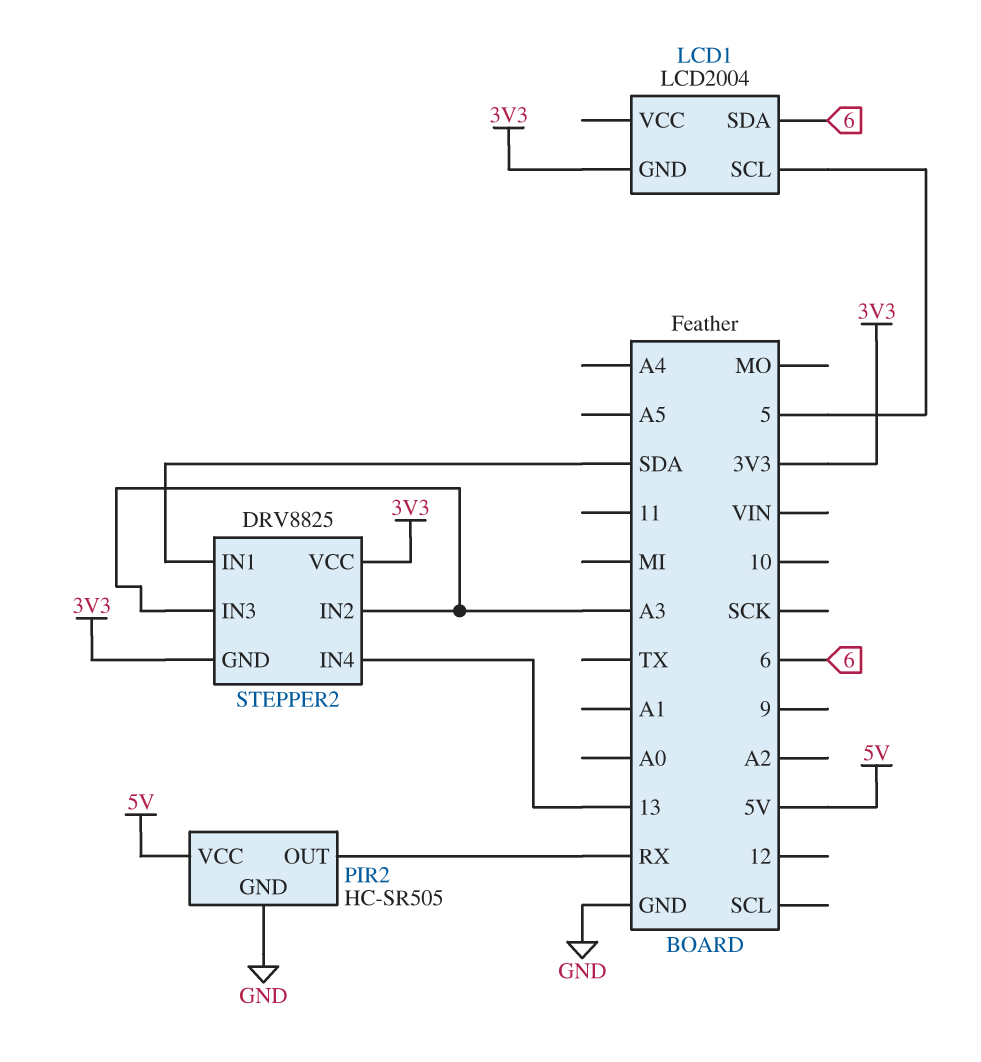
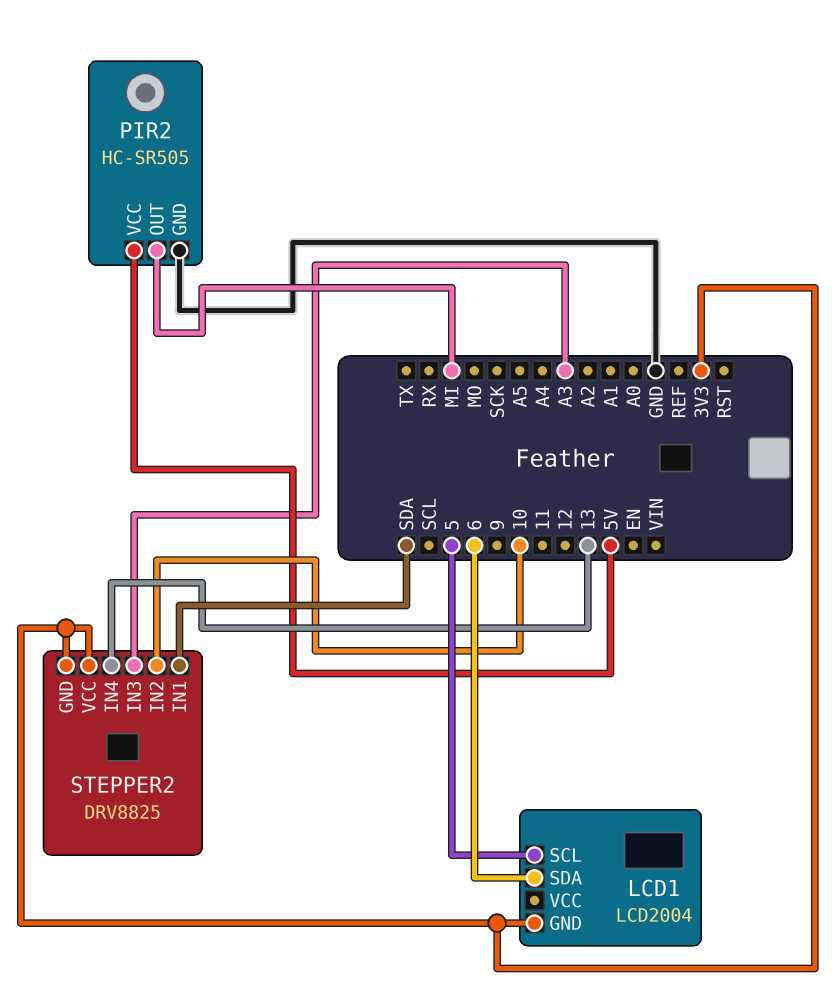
PIR2 pin OUT: RX -> MI
STEPPER2 pin IN2: A3 -> 10

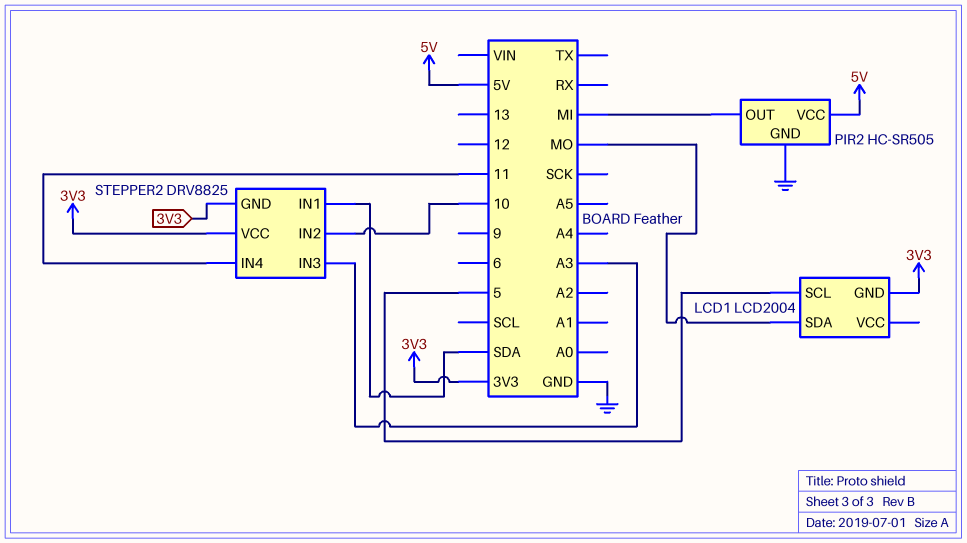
LCD1 pin SDA: 6 -> MO
STEPPER2 pin IN4: 13 -> 11

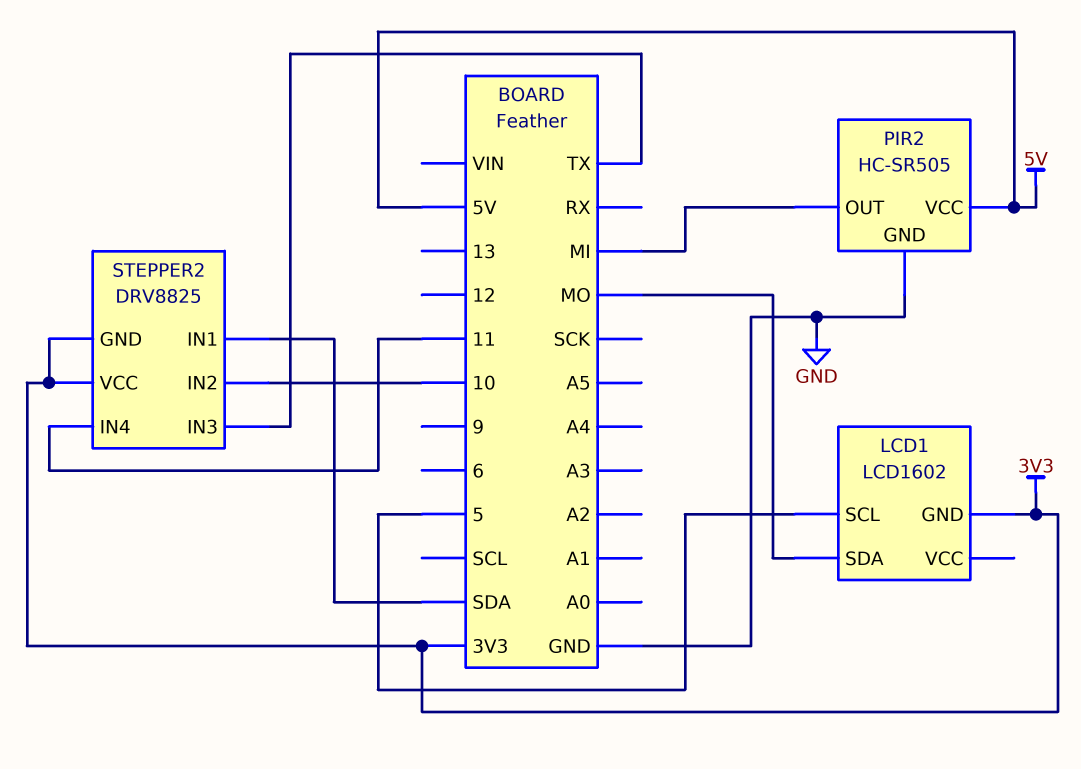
LCD1: LCD2004 -> LCD1602
STEPPER2 pin IN3: A3 -> TX

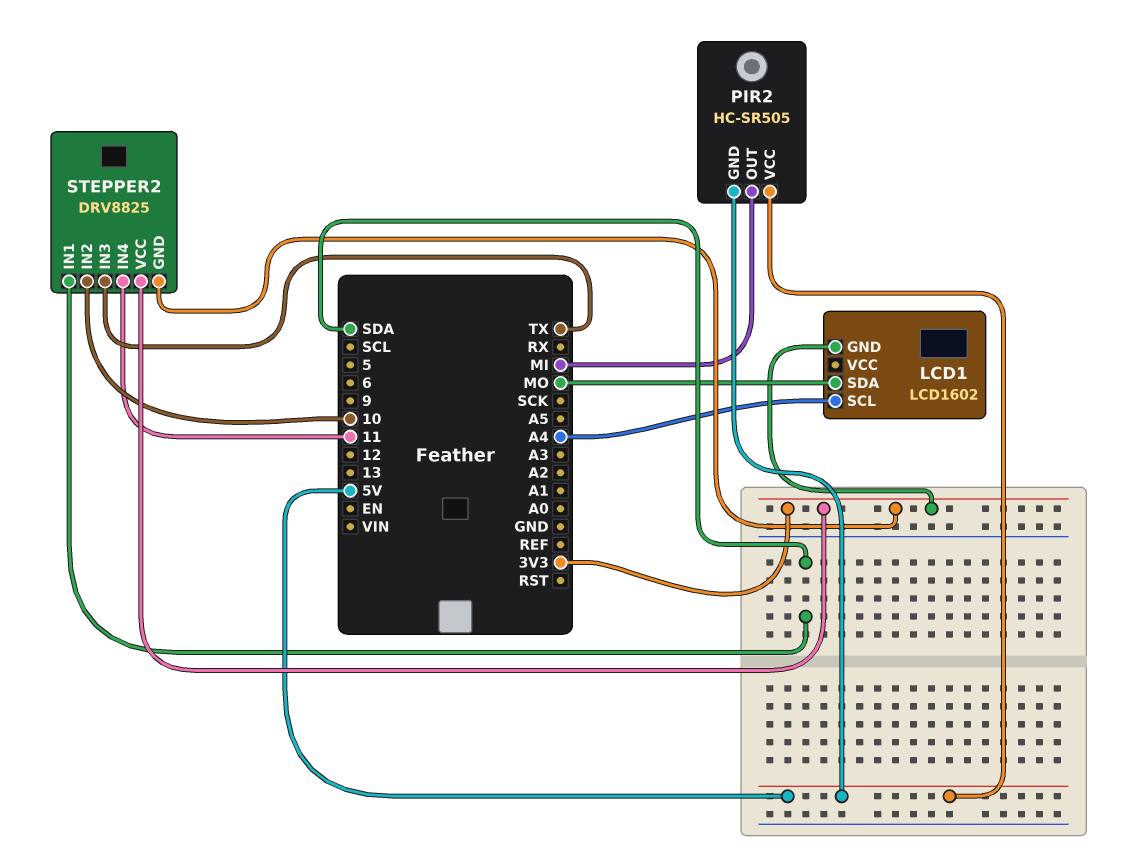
LCD1 pin SCL: 5 -> A4
PIR2 pin GND: GND -> 5V

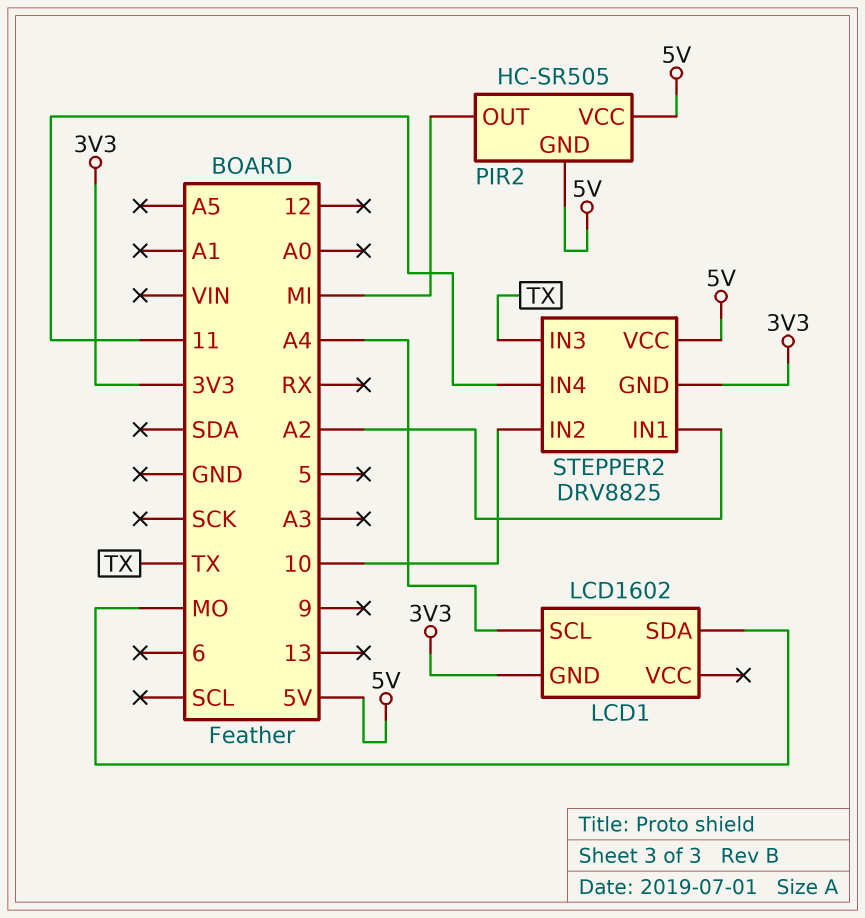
STEPPER2 pin IN1: SDA -> A2
STEPPER2 pin VCC: 3V3 -> 5V

